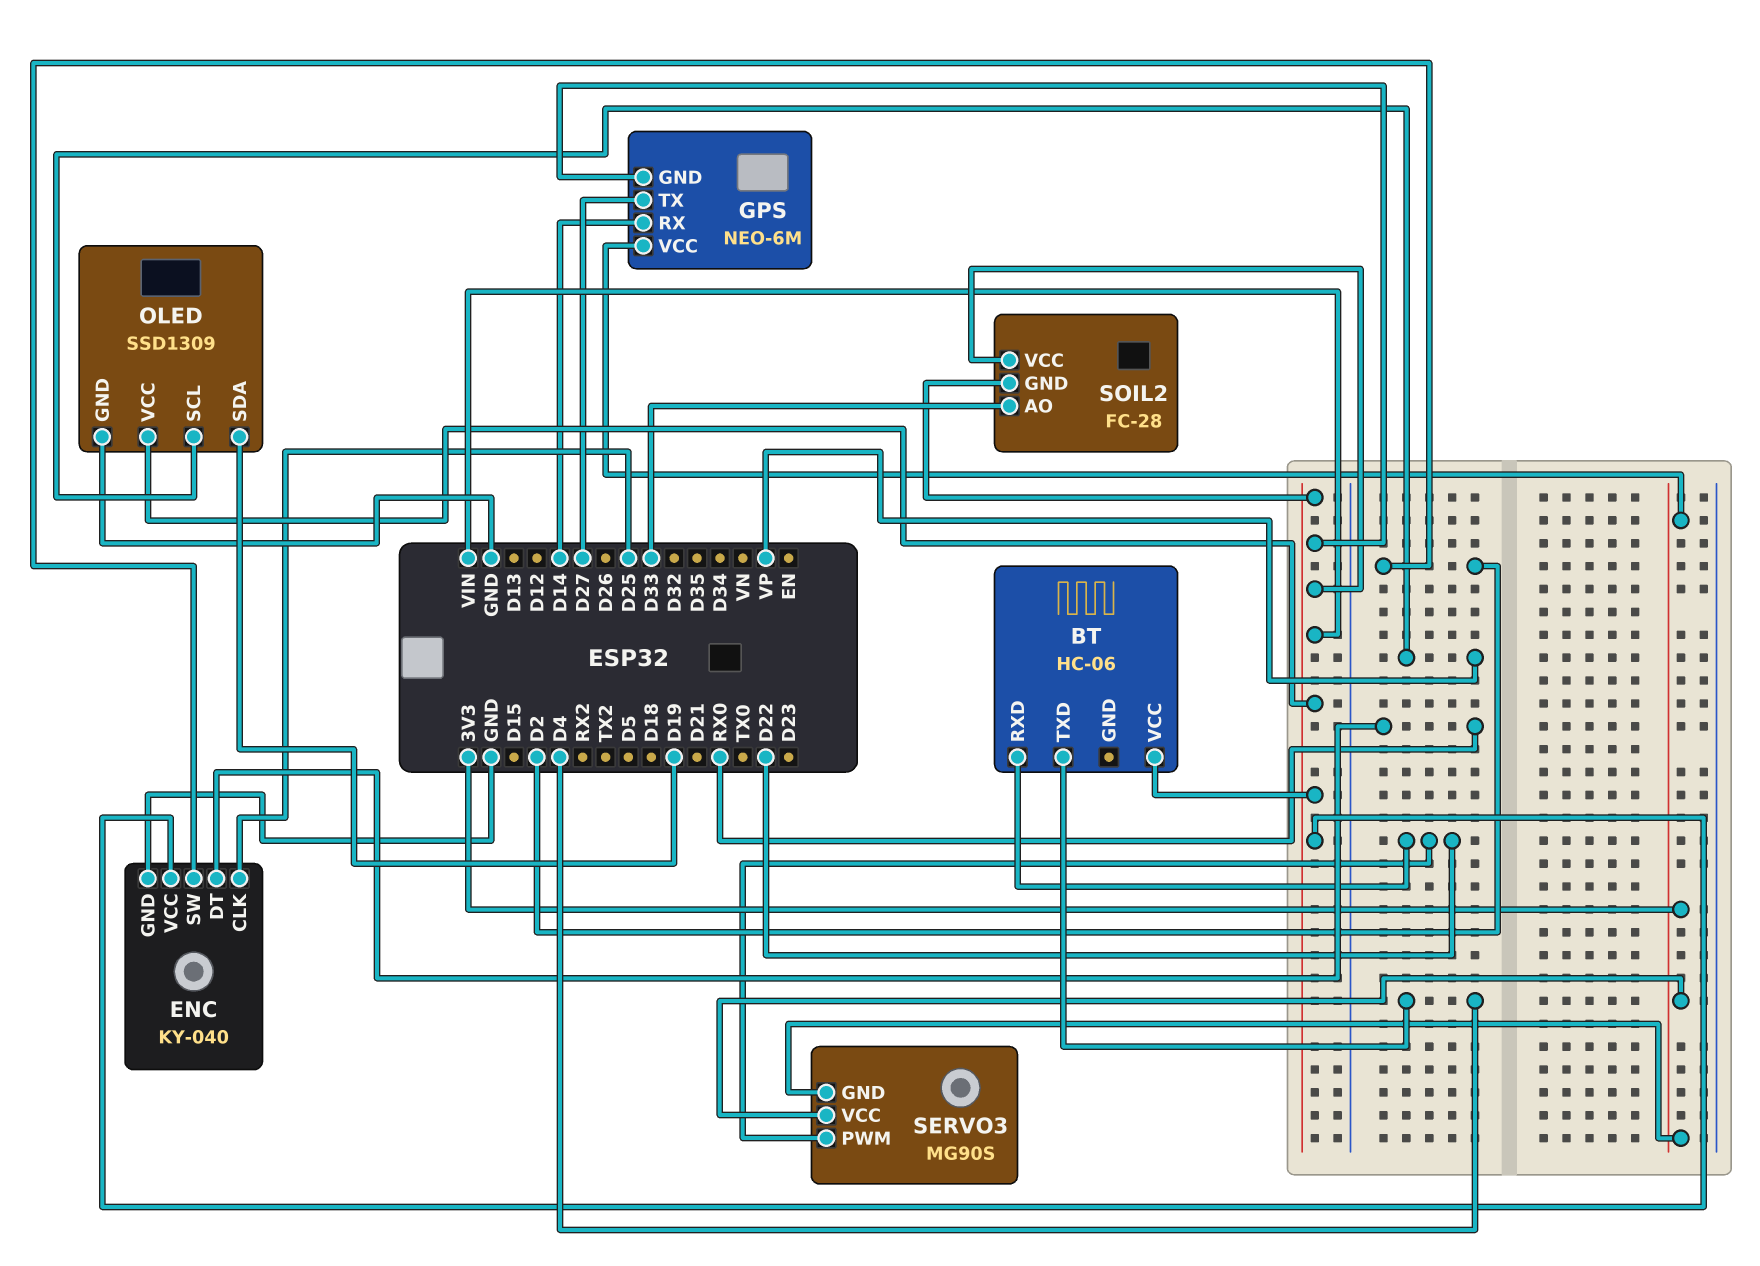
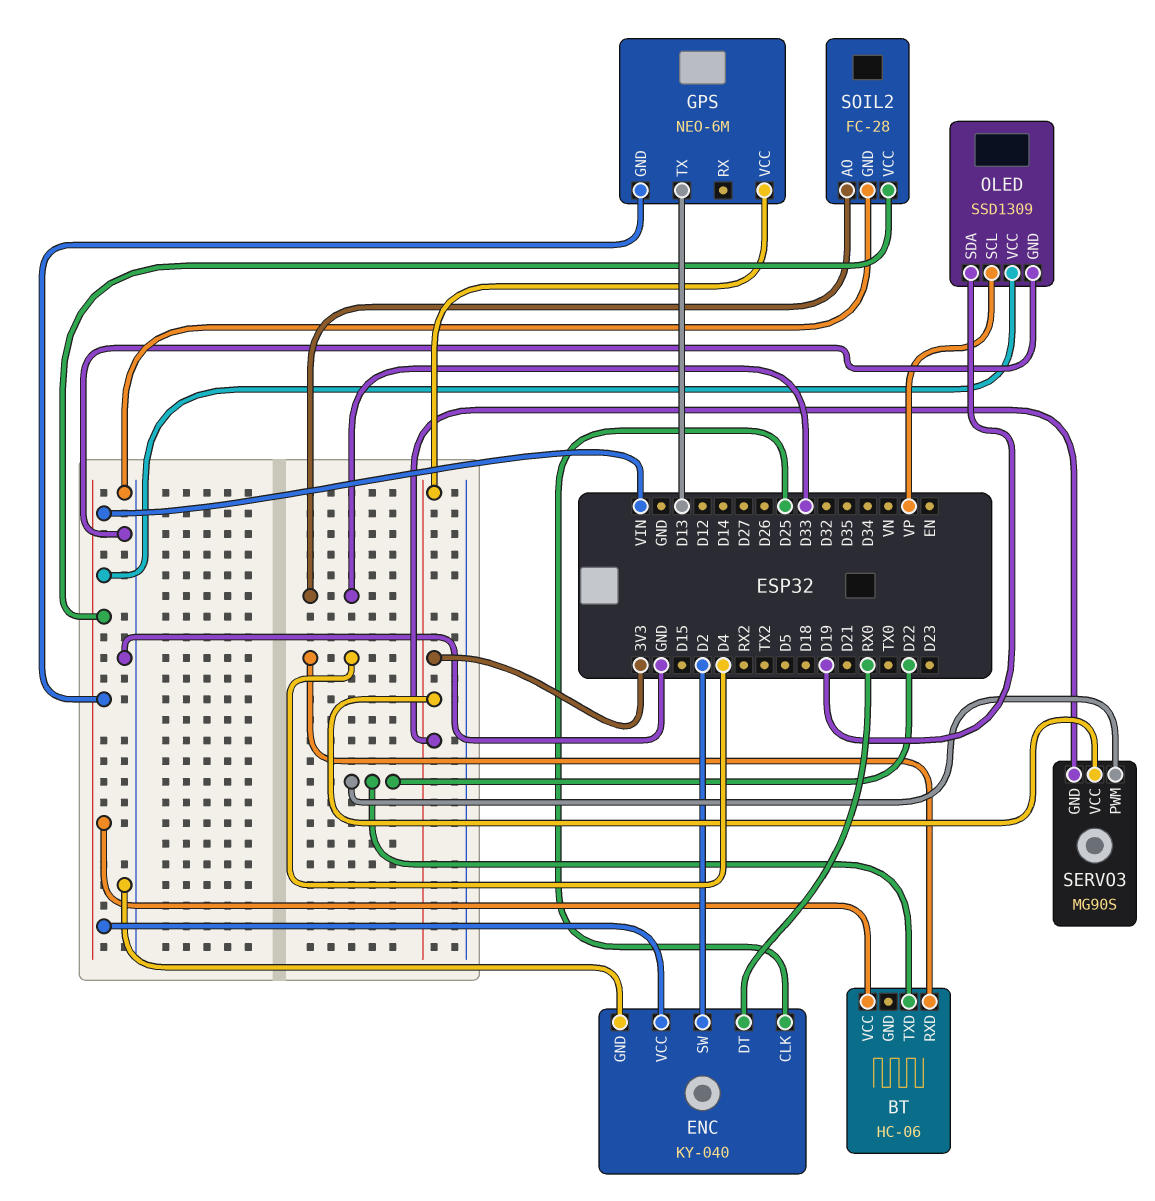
BT pin RXD: D22 -> D4
BT pin TXD: D4 -> D22
GPS pin RX: D14 -> none
GPS pin TX: D27 -> D13
SOIL2 pin GND: VIN -> GND

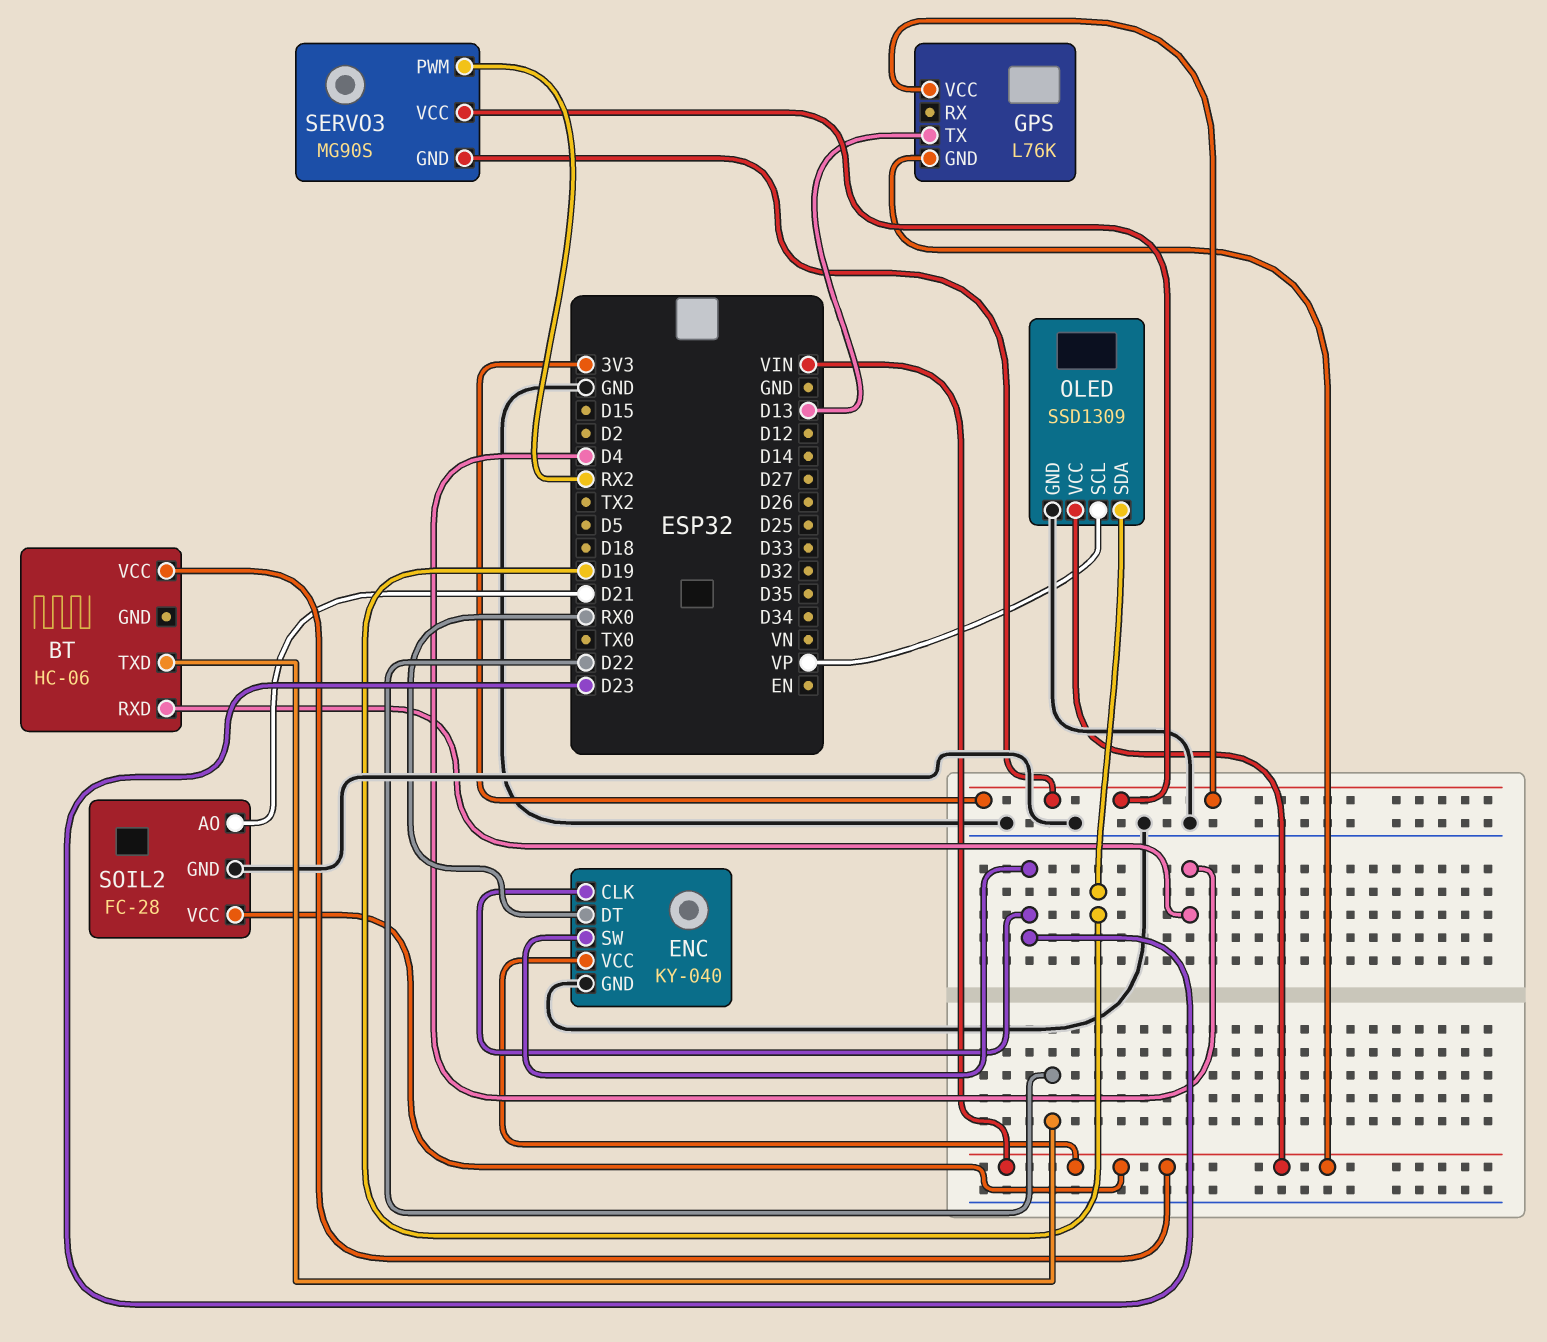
ENC pin CLK: D25 -> D23
ENC pin SW: D2 -> D23
GPS: NEO-6M -> L76K
SERVO3 pin PWM: D22 -> RX2
SOIL2 pin AO: D33 -> D21

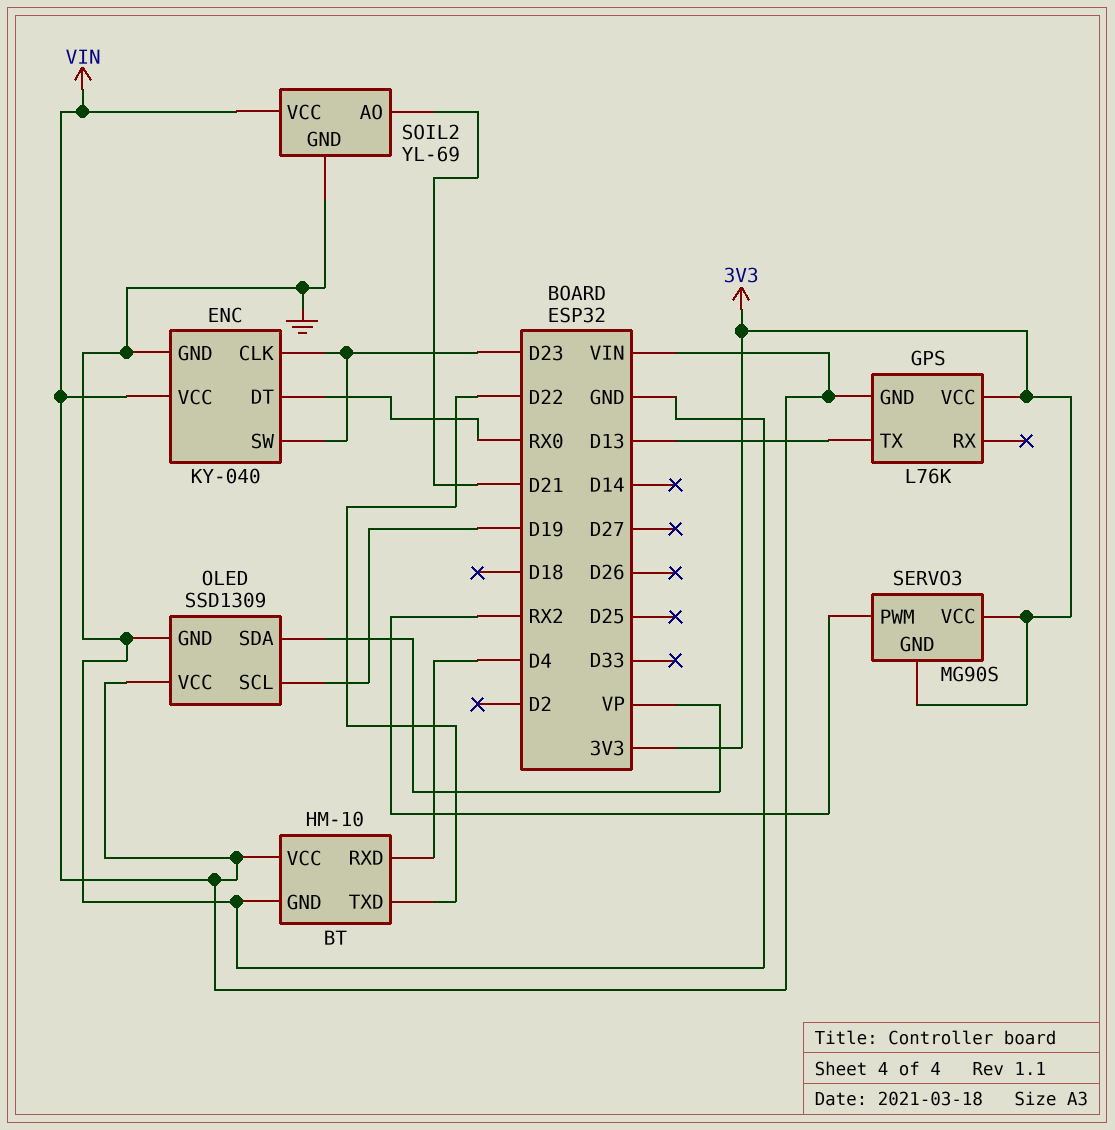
BT: HC-06 -> HM-10
BT pin GND: none -> GND
OLED pin SCL: VP -> D19
OLED pin SDA: D19 -> VP
SOIL2: FC-28 -> YL-69

